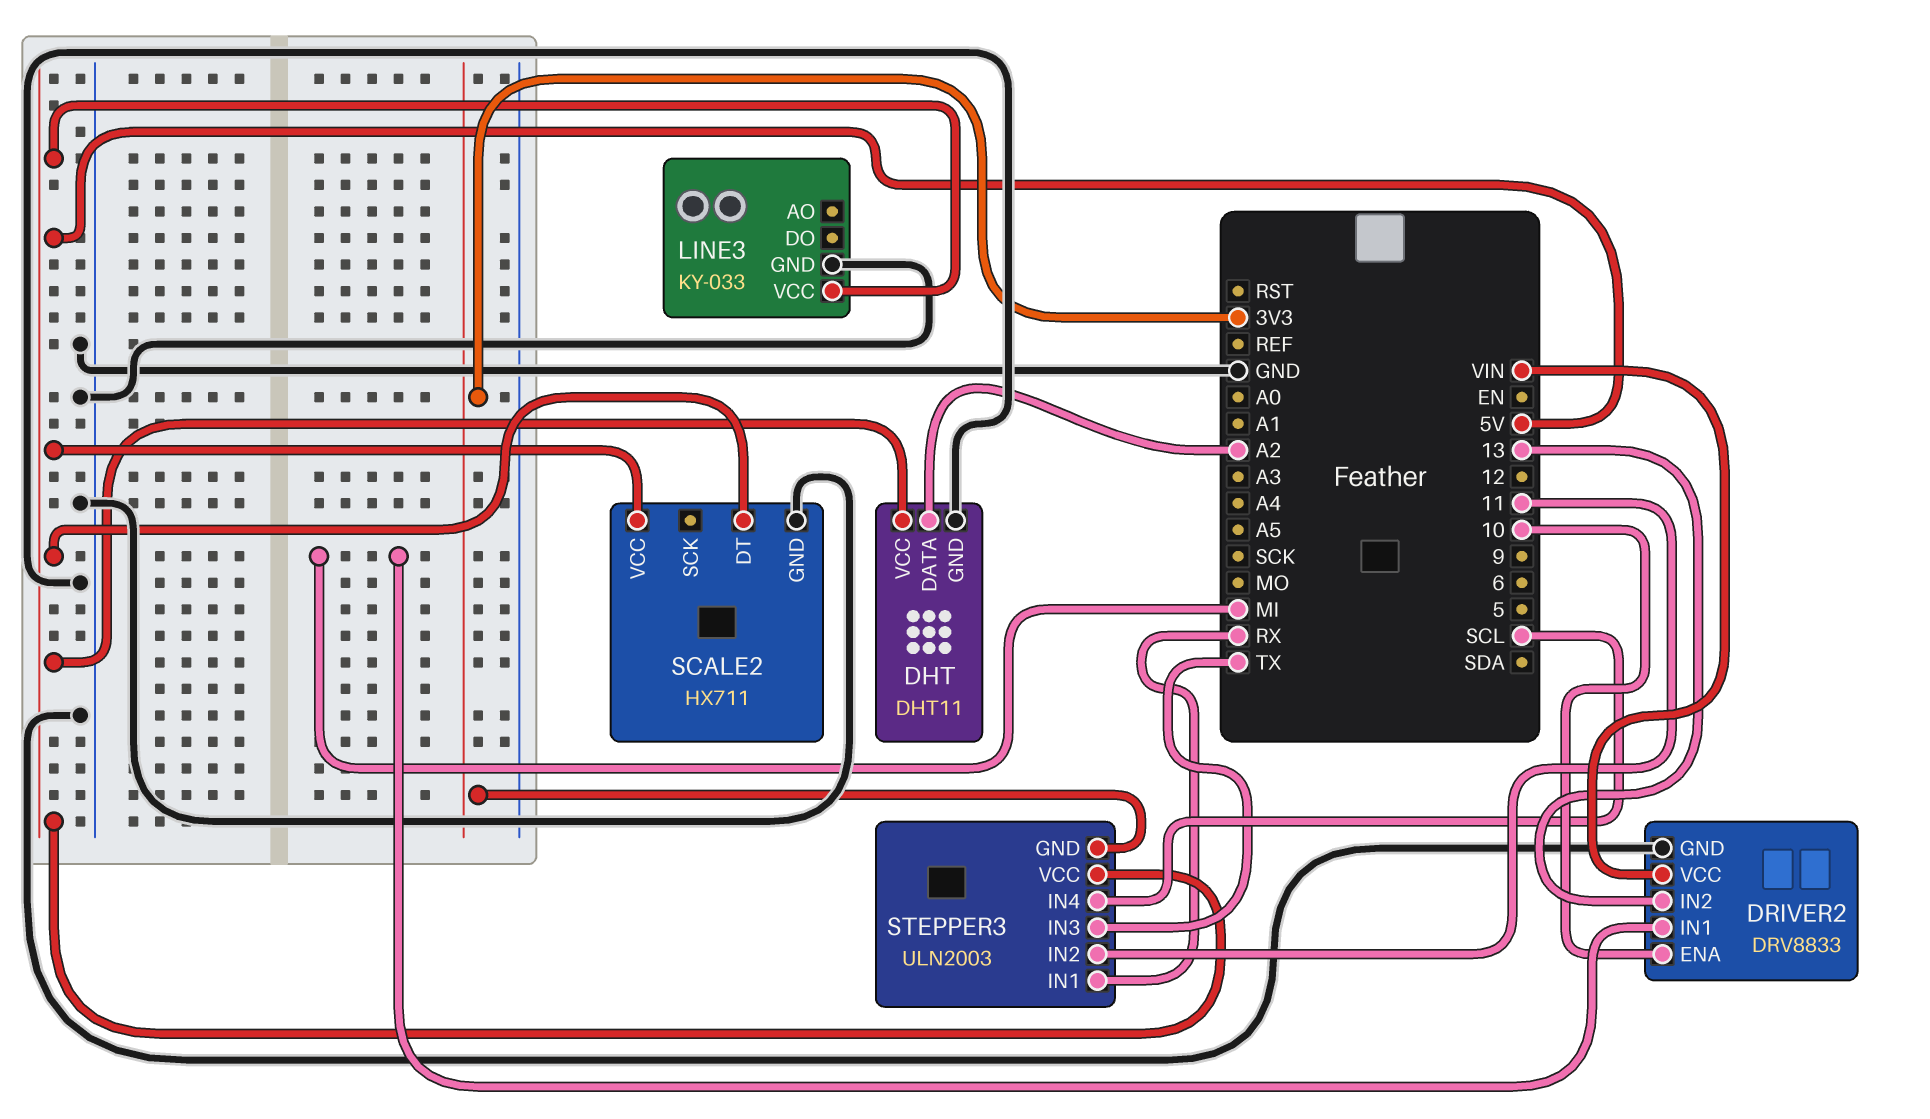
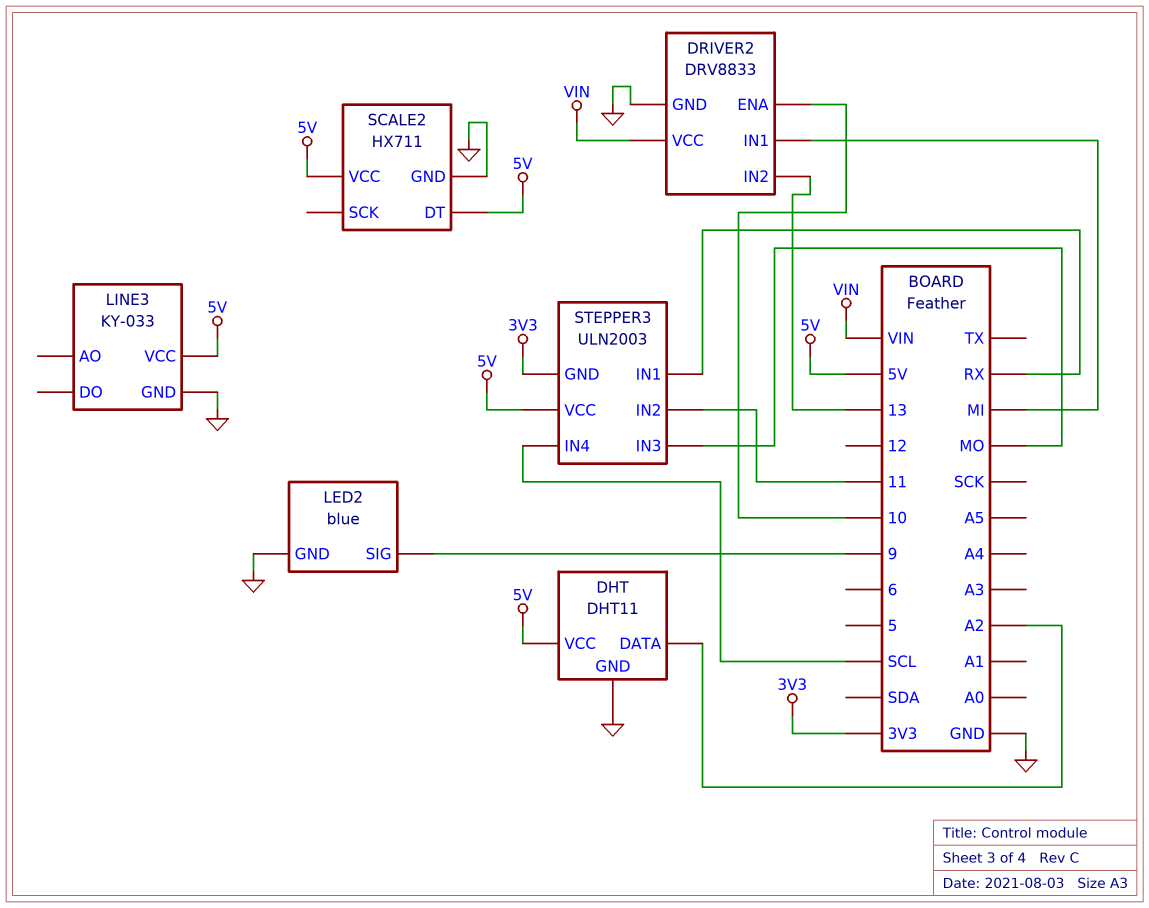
LED2: none -> blue
LED2 pin GND: none -> GND
LED2 pin SIG: none -> 9
STEPPER3 pin IN3: TX -> MO

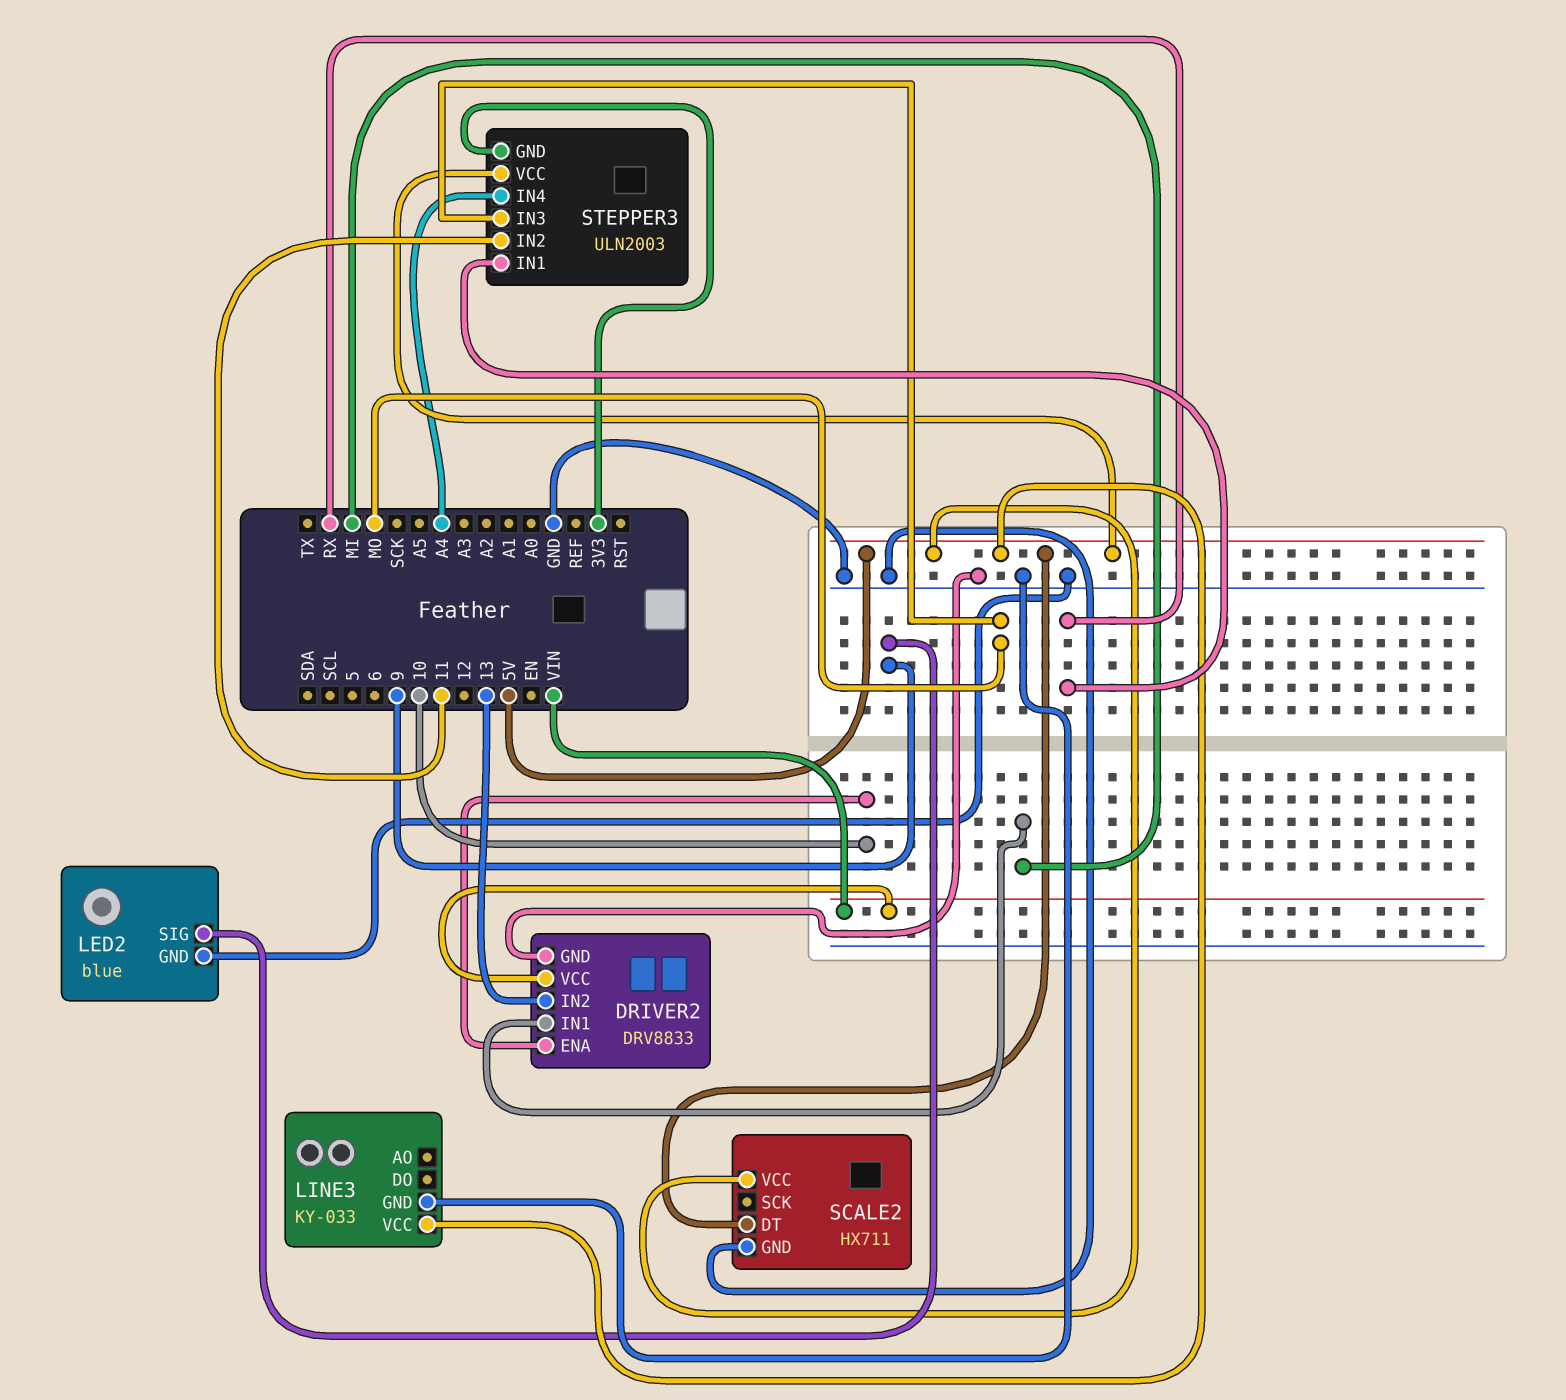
DHT: DHT11 -> none
DHT pin DATA: A2 -> none
DHT pin GND: GND -> none
DHT pin VCC: 5V -> none
STEPPER3 pin IN4: SCL -> A4

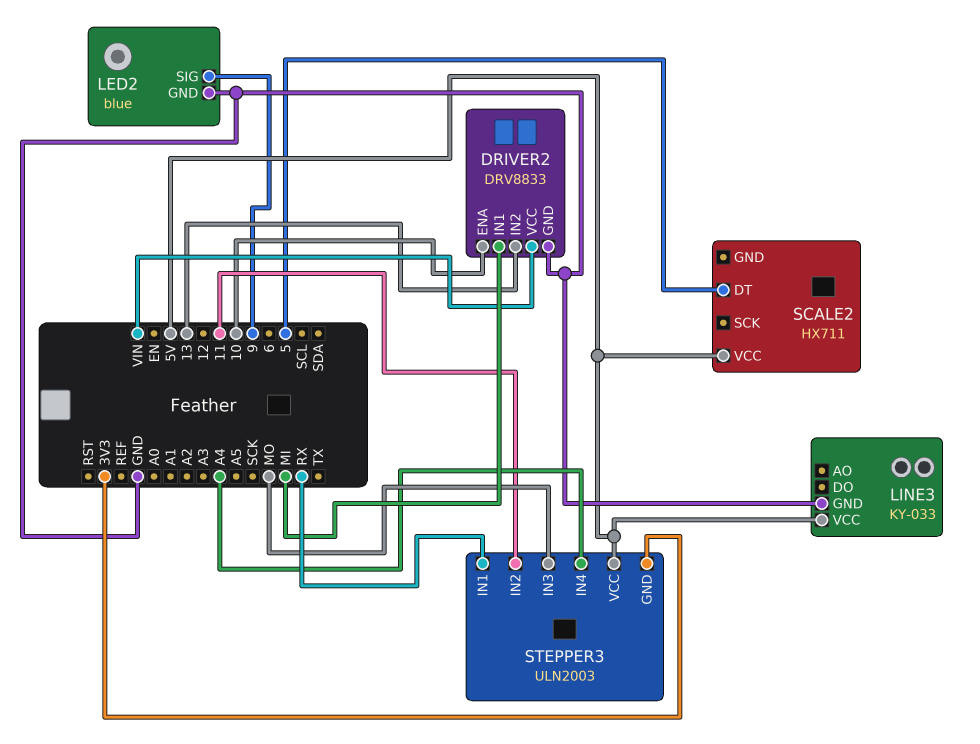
SCALE2 pin DT: 5V -> 5
SCALE2 pin GND: GND -> none

